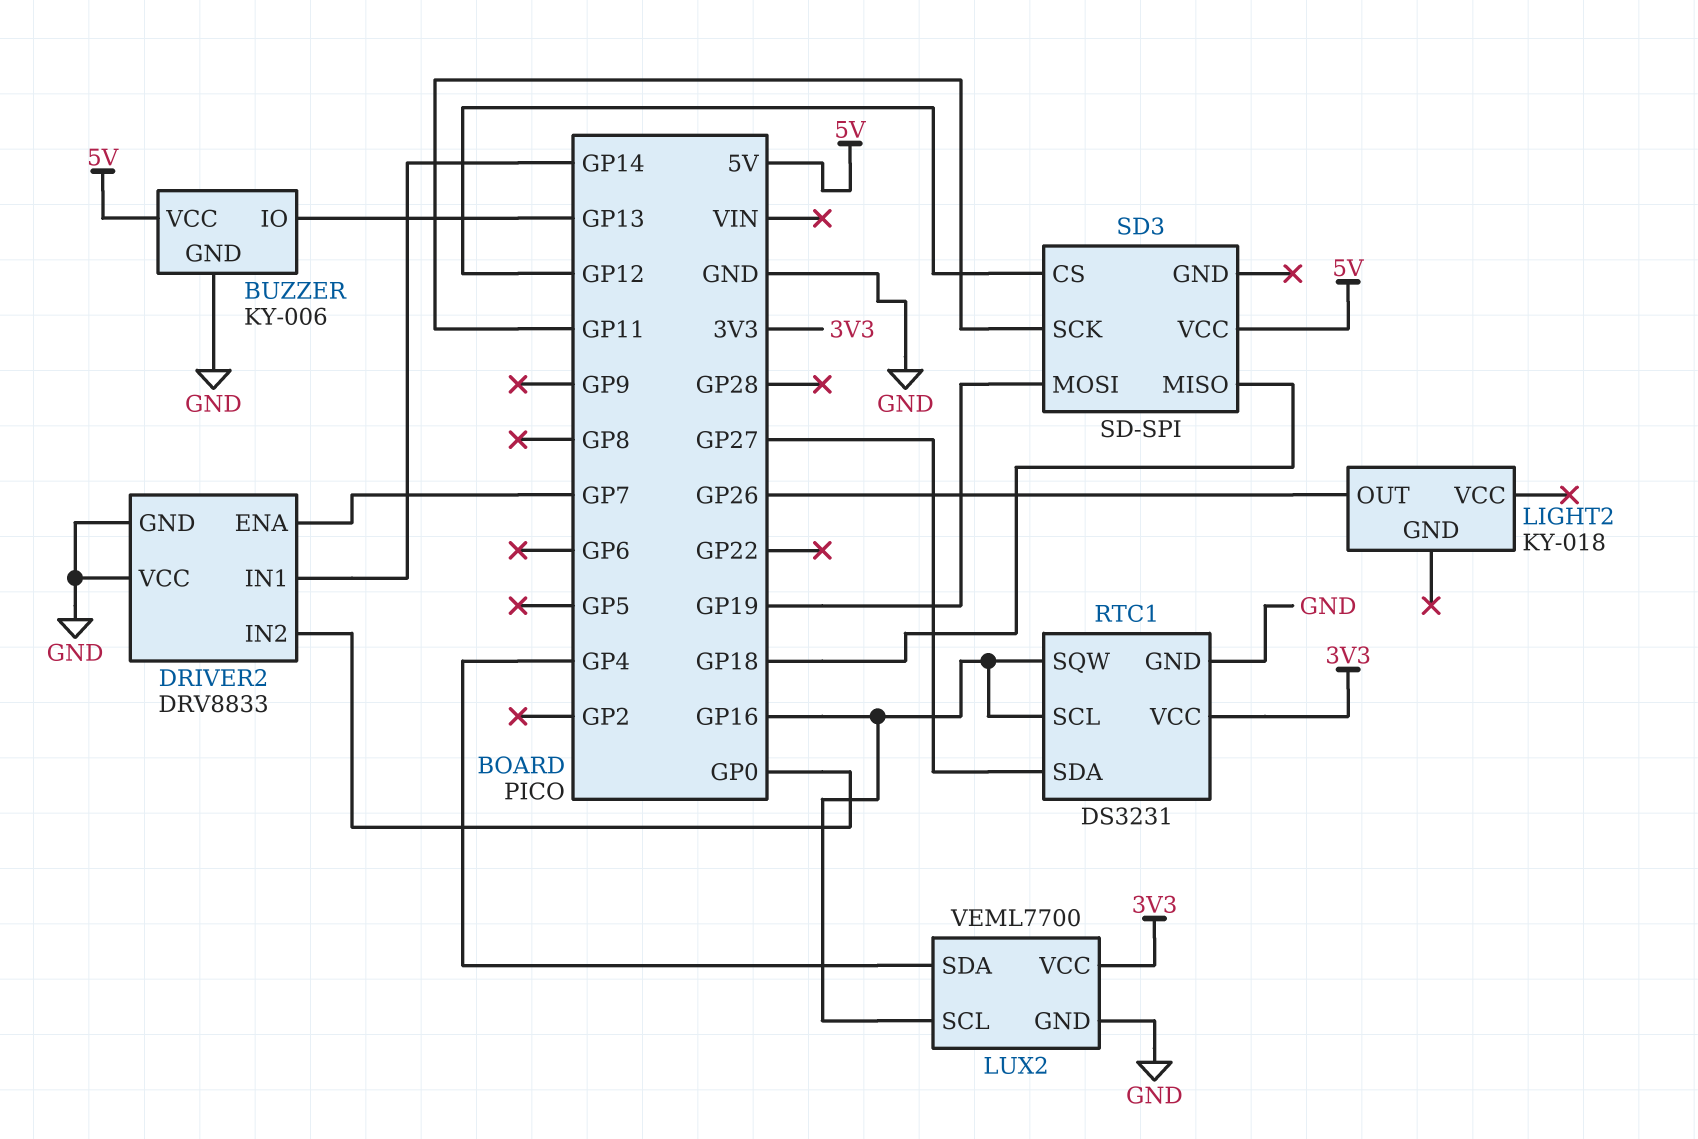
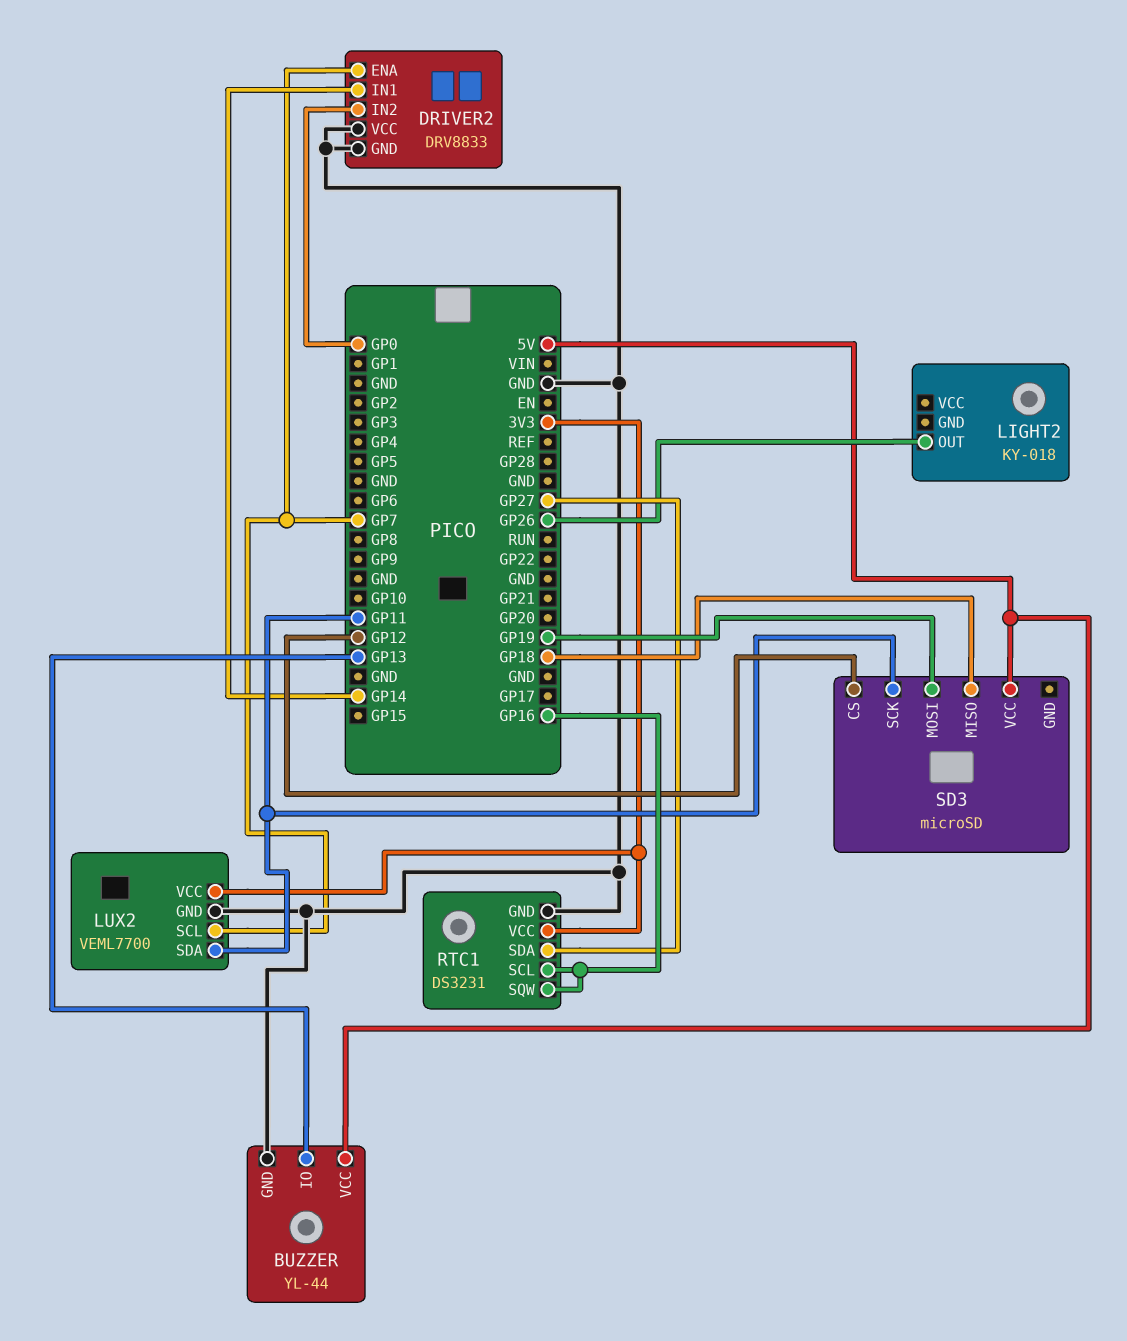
BUZZER: KY-006 -> YL-44
LUX2 pin SCL: GP16 -> GP7
LUX2 pin SDA: GP4 -> GP11
SD3: SD-SPI -> microSD

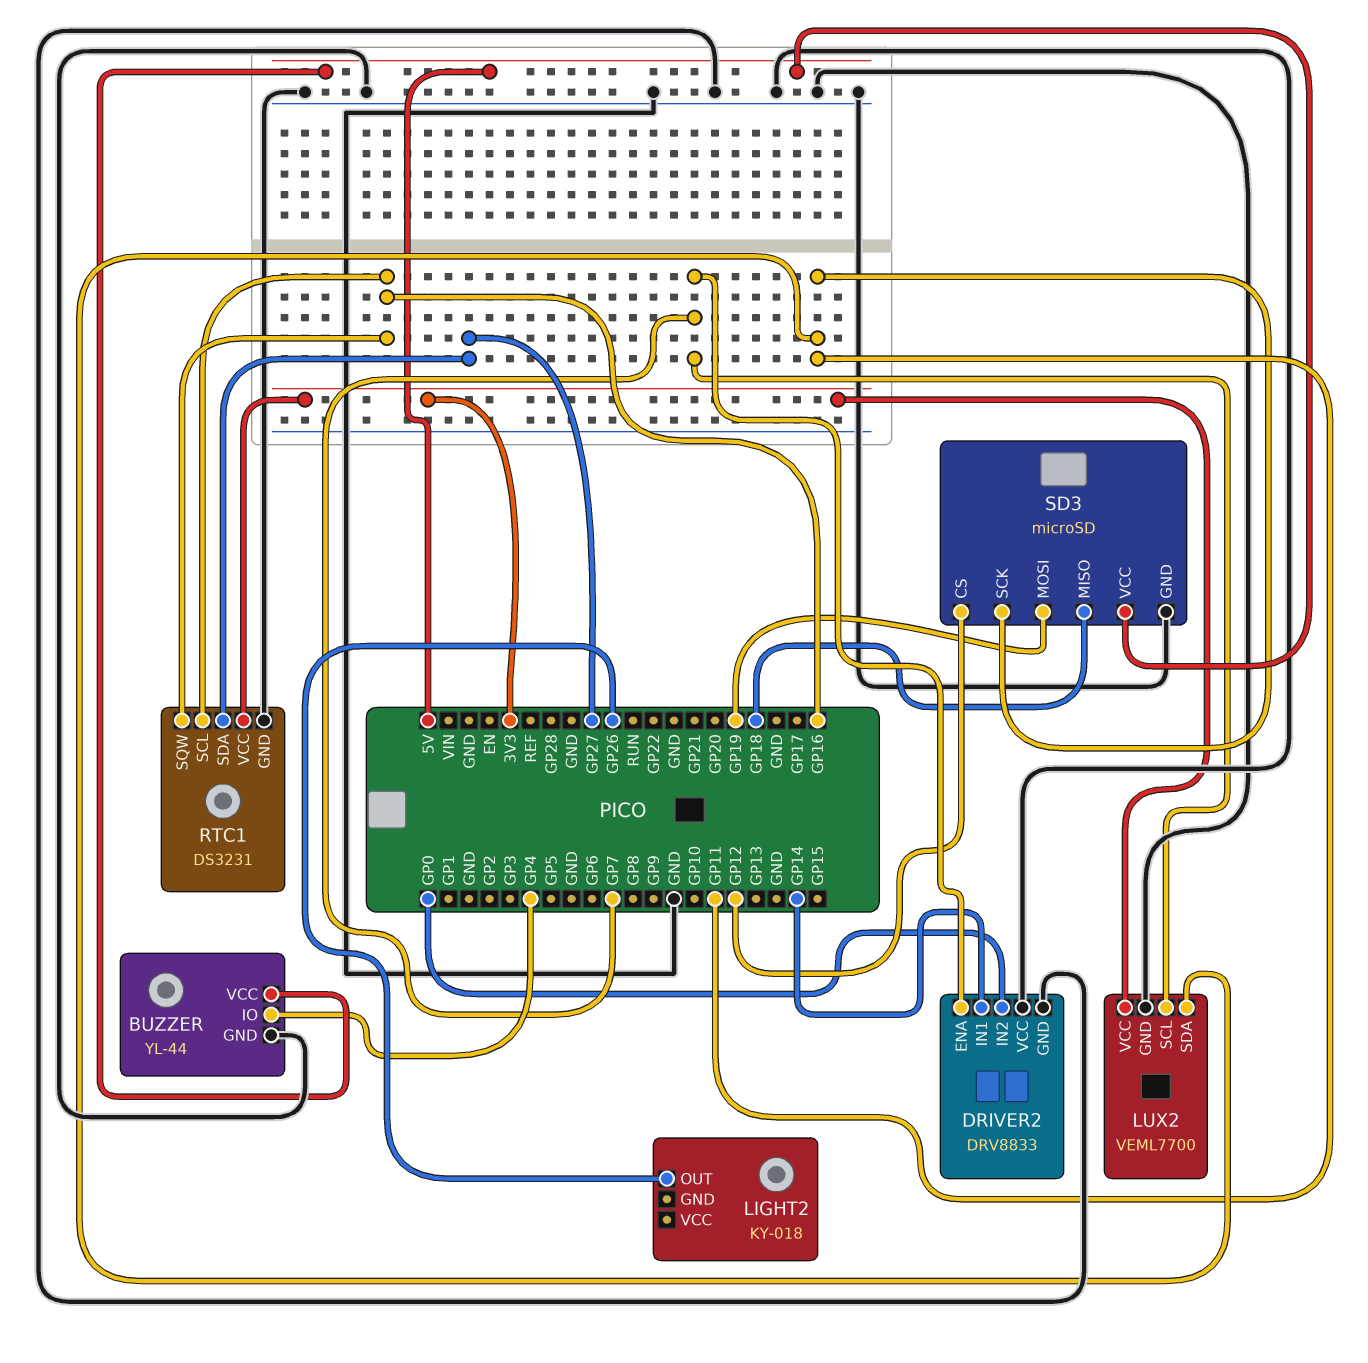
BUZZER pin IO: GP13 -> GP4
SD3 pin GND: none -> GND

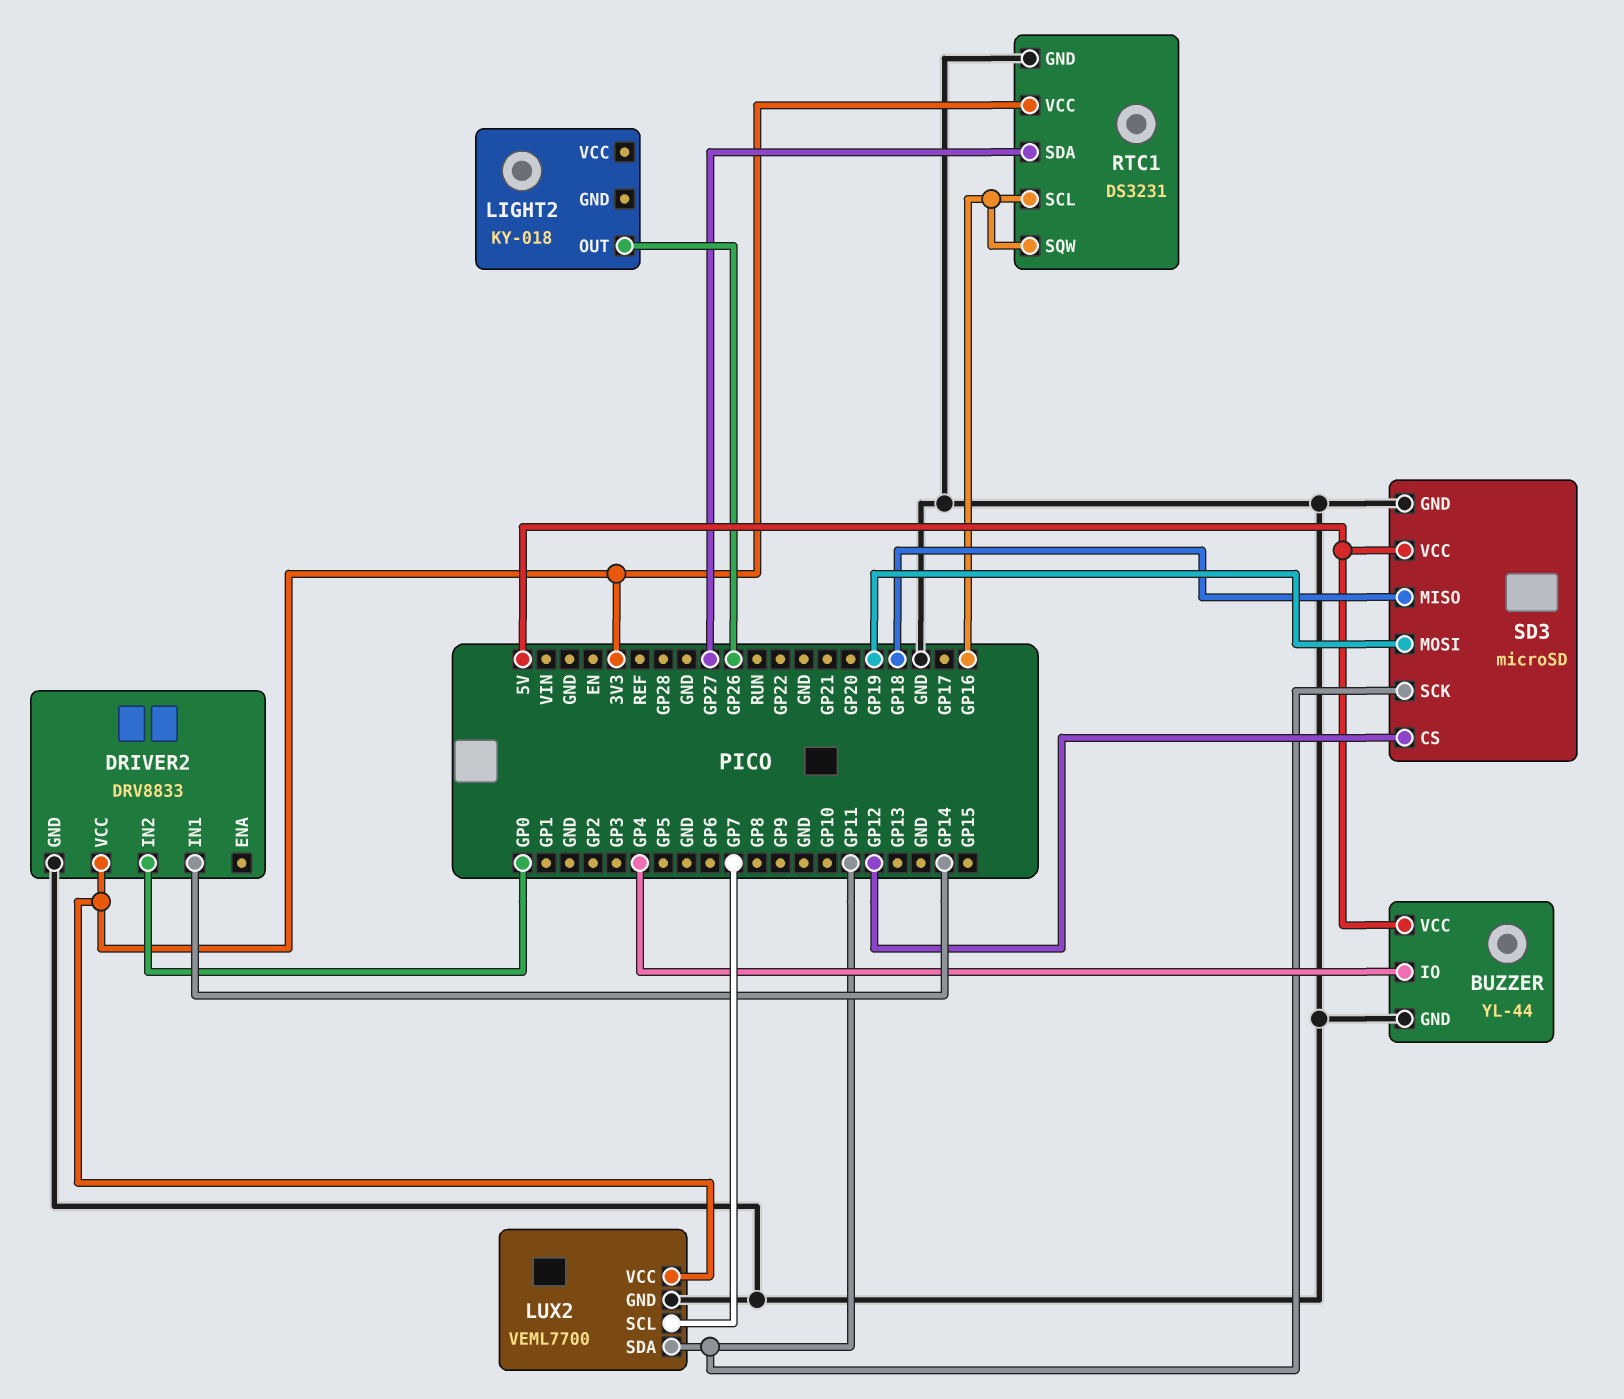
DRIVER2 pin ENA: GP7 -> none
DRIVER2 pin VCC: GND -> 3V3

